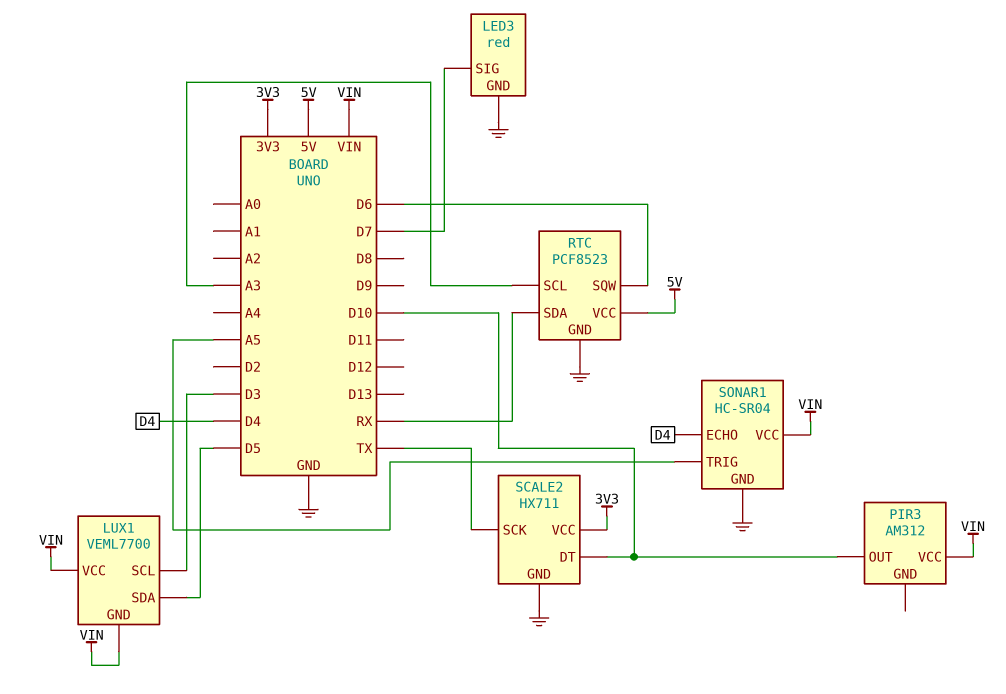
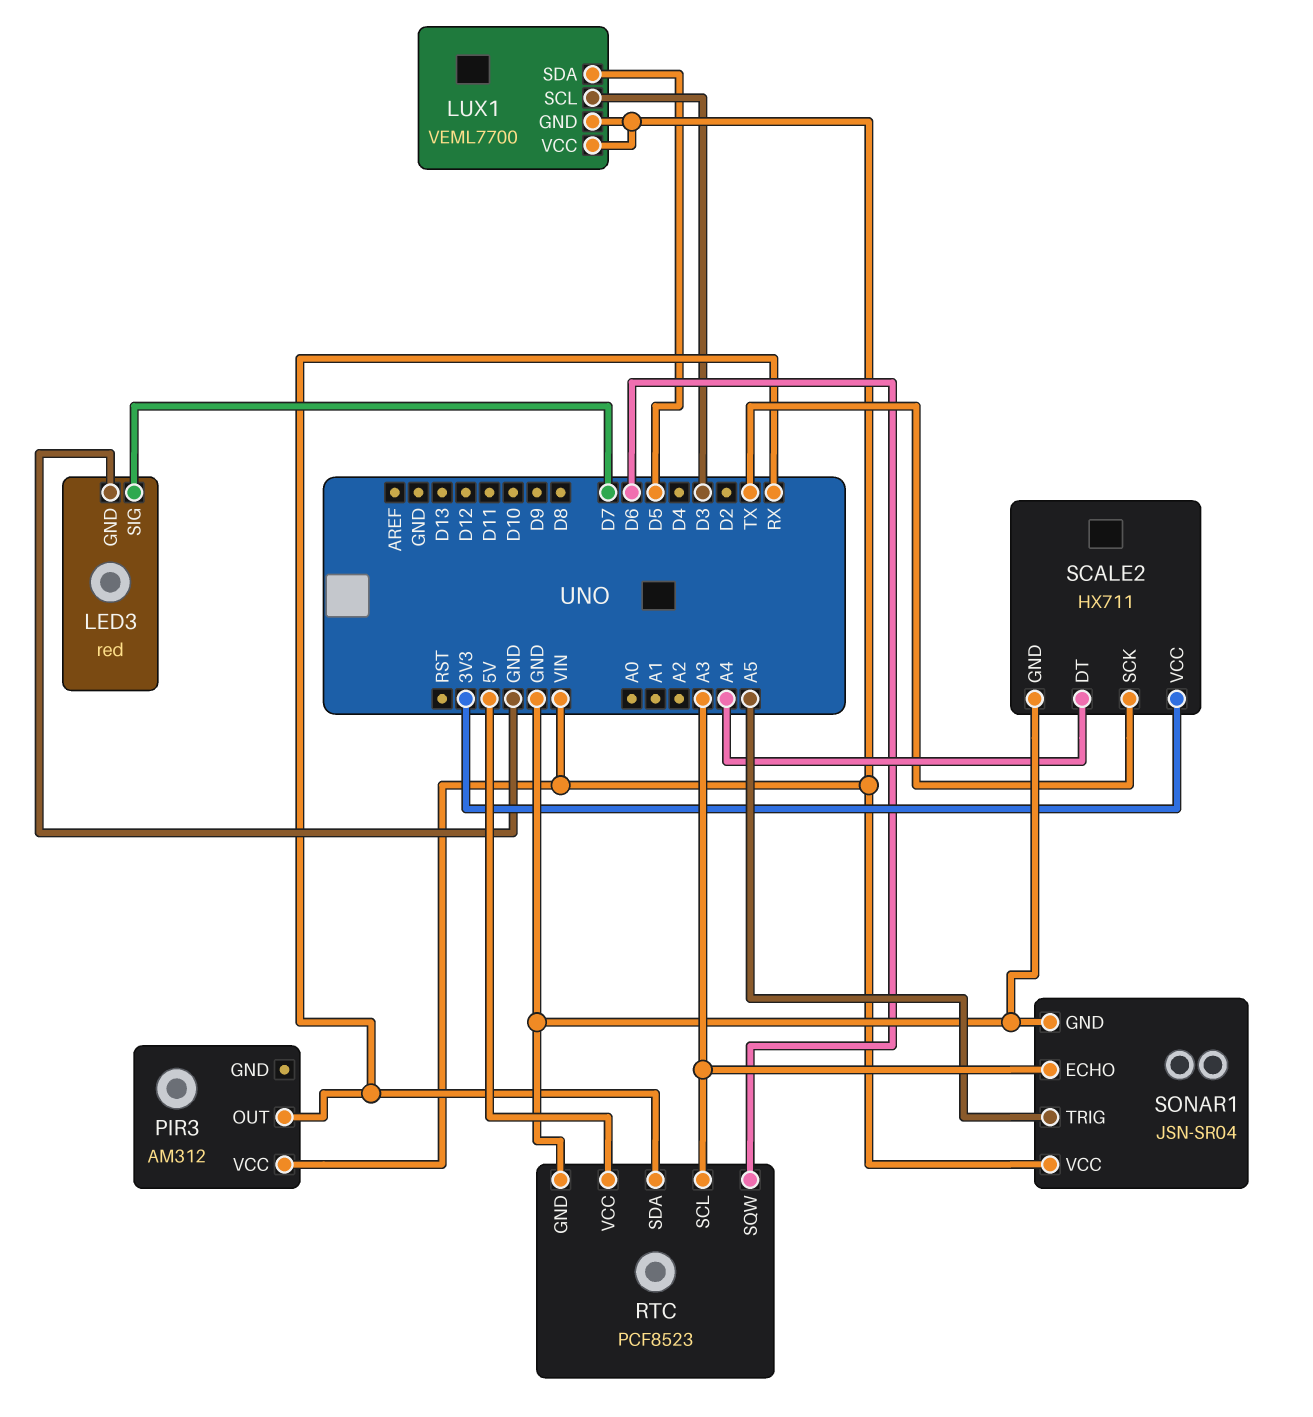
PIR3 pin OUT: D10 -> RX
SCALE2 pin DT: D10 -> A4
SONAR1: HC-SR04 -> JSN-SR04
SONAR1 pin ECHO: D4 -> A3

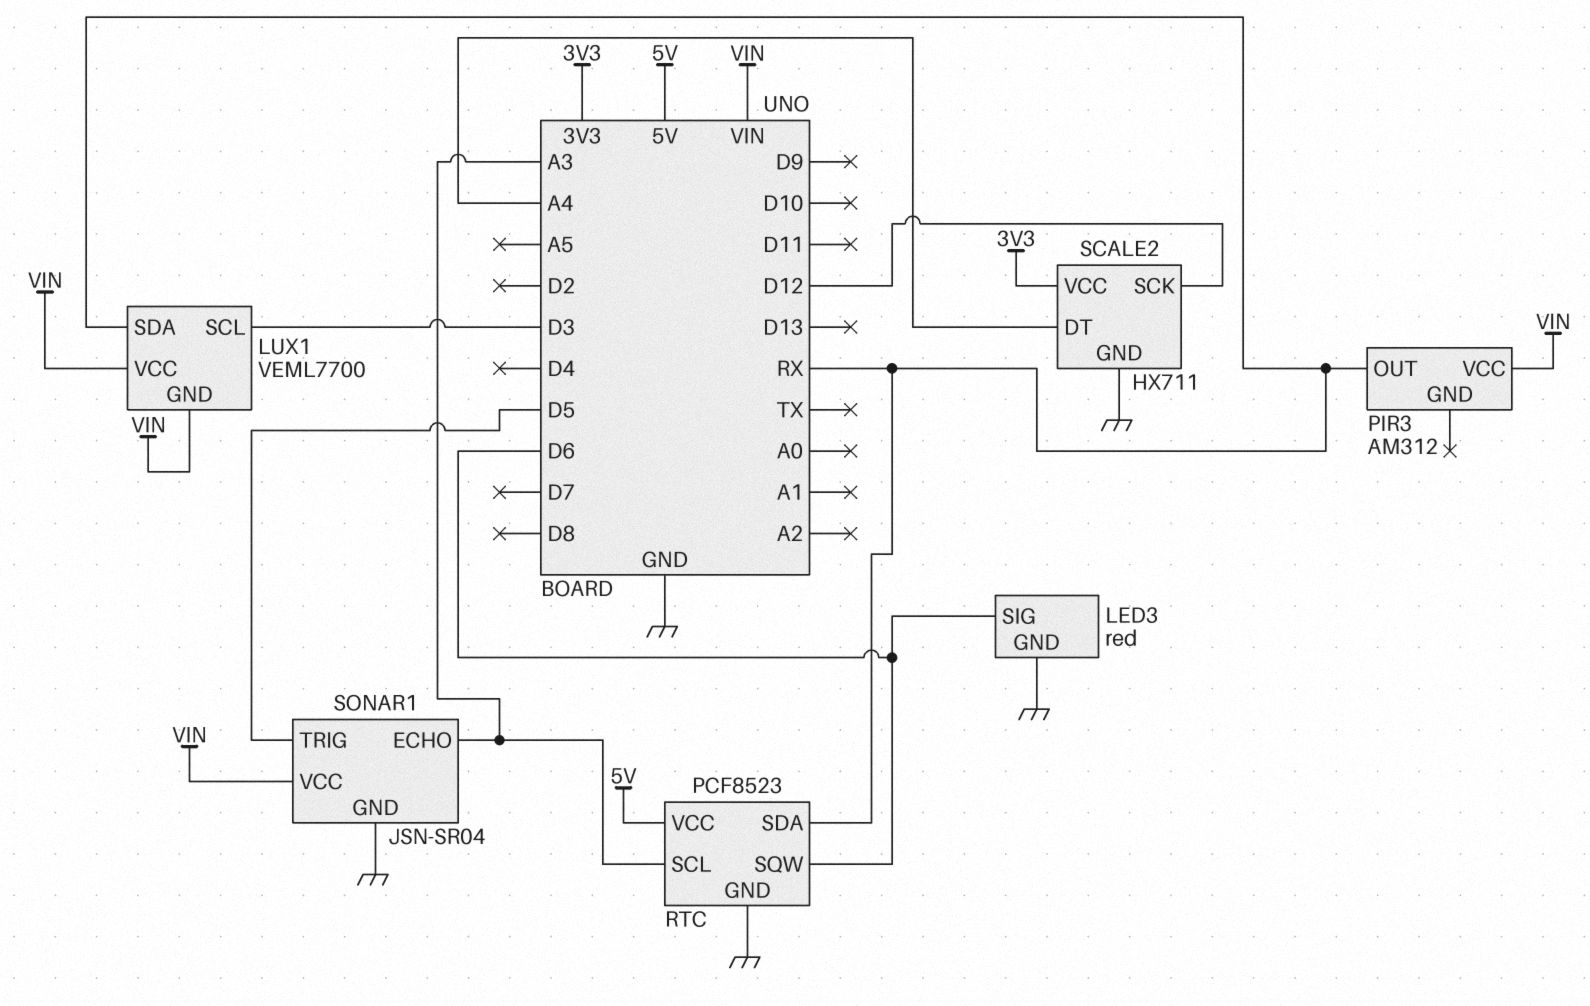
LED3 pin SIG: D7 -> D6
LUX1 pin SDA: D5 -> RX
SCALE2 pin SCK: TX -> D12
SONAR1 pin TRIG: A5 -> D5

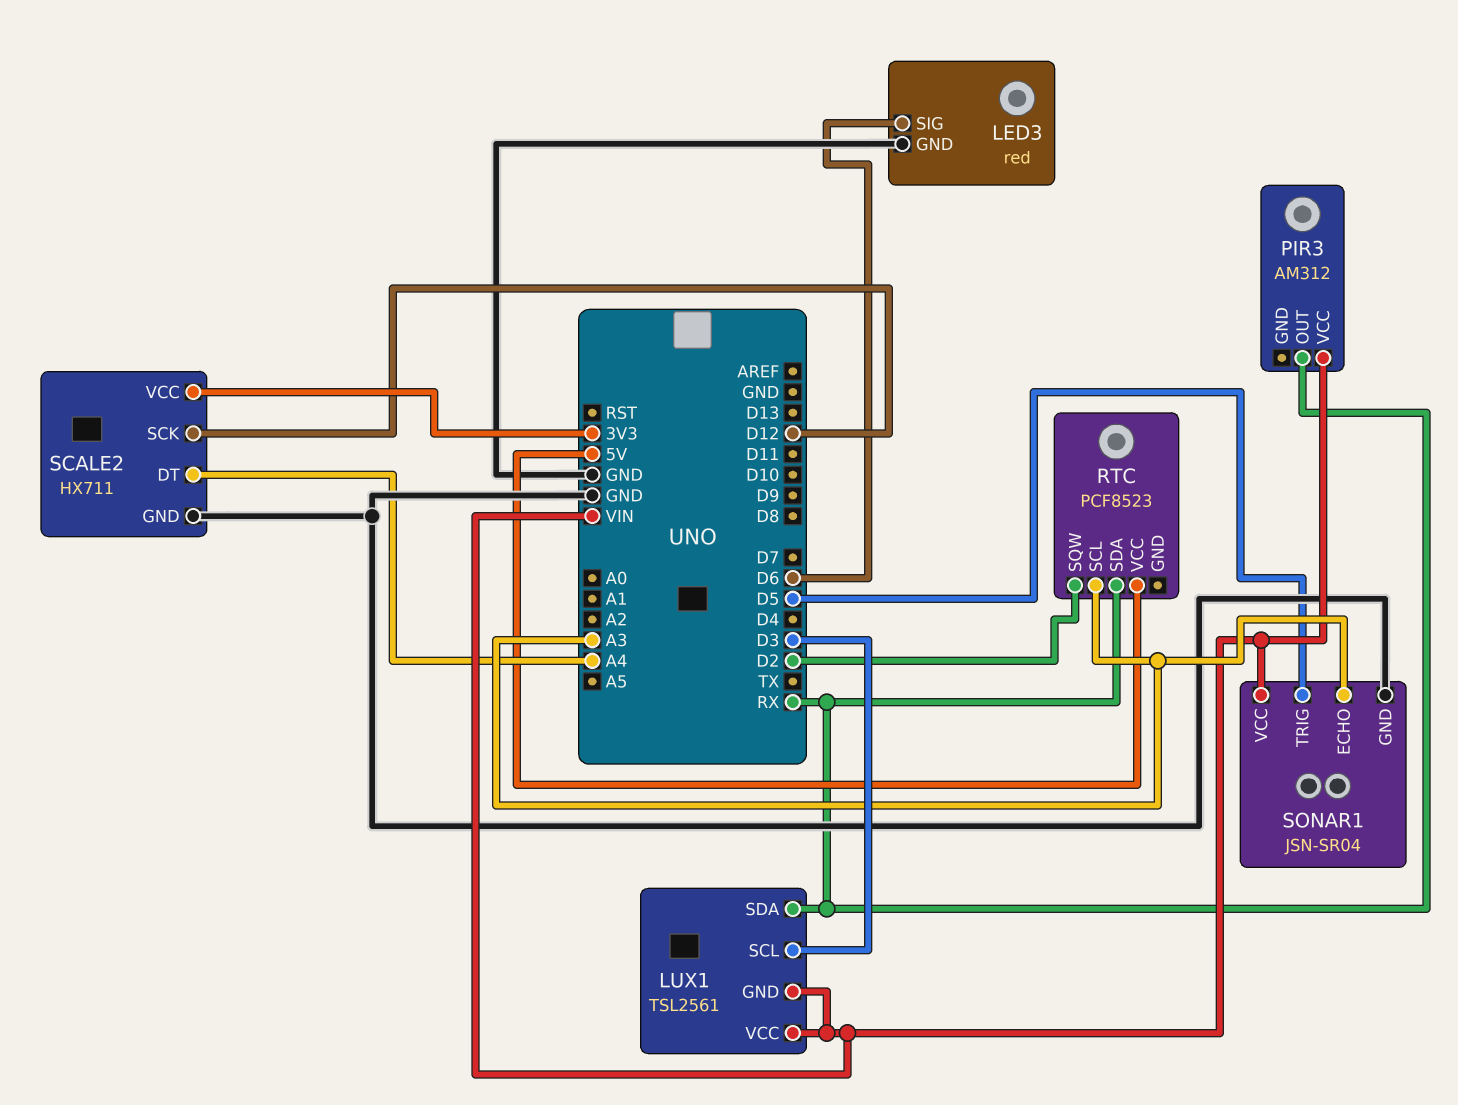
LUX1: VEML7700 -> TSL2561
RTC pin GND: GND -> none
RTC pin SQW: D6 -> D2

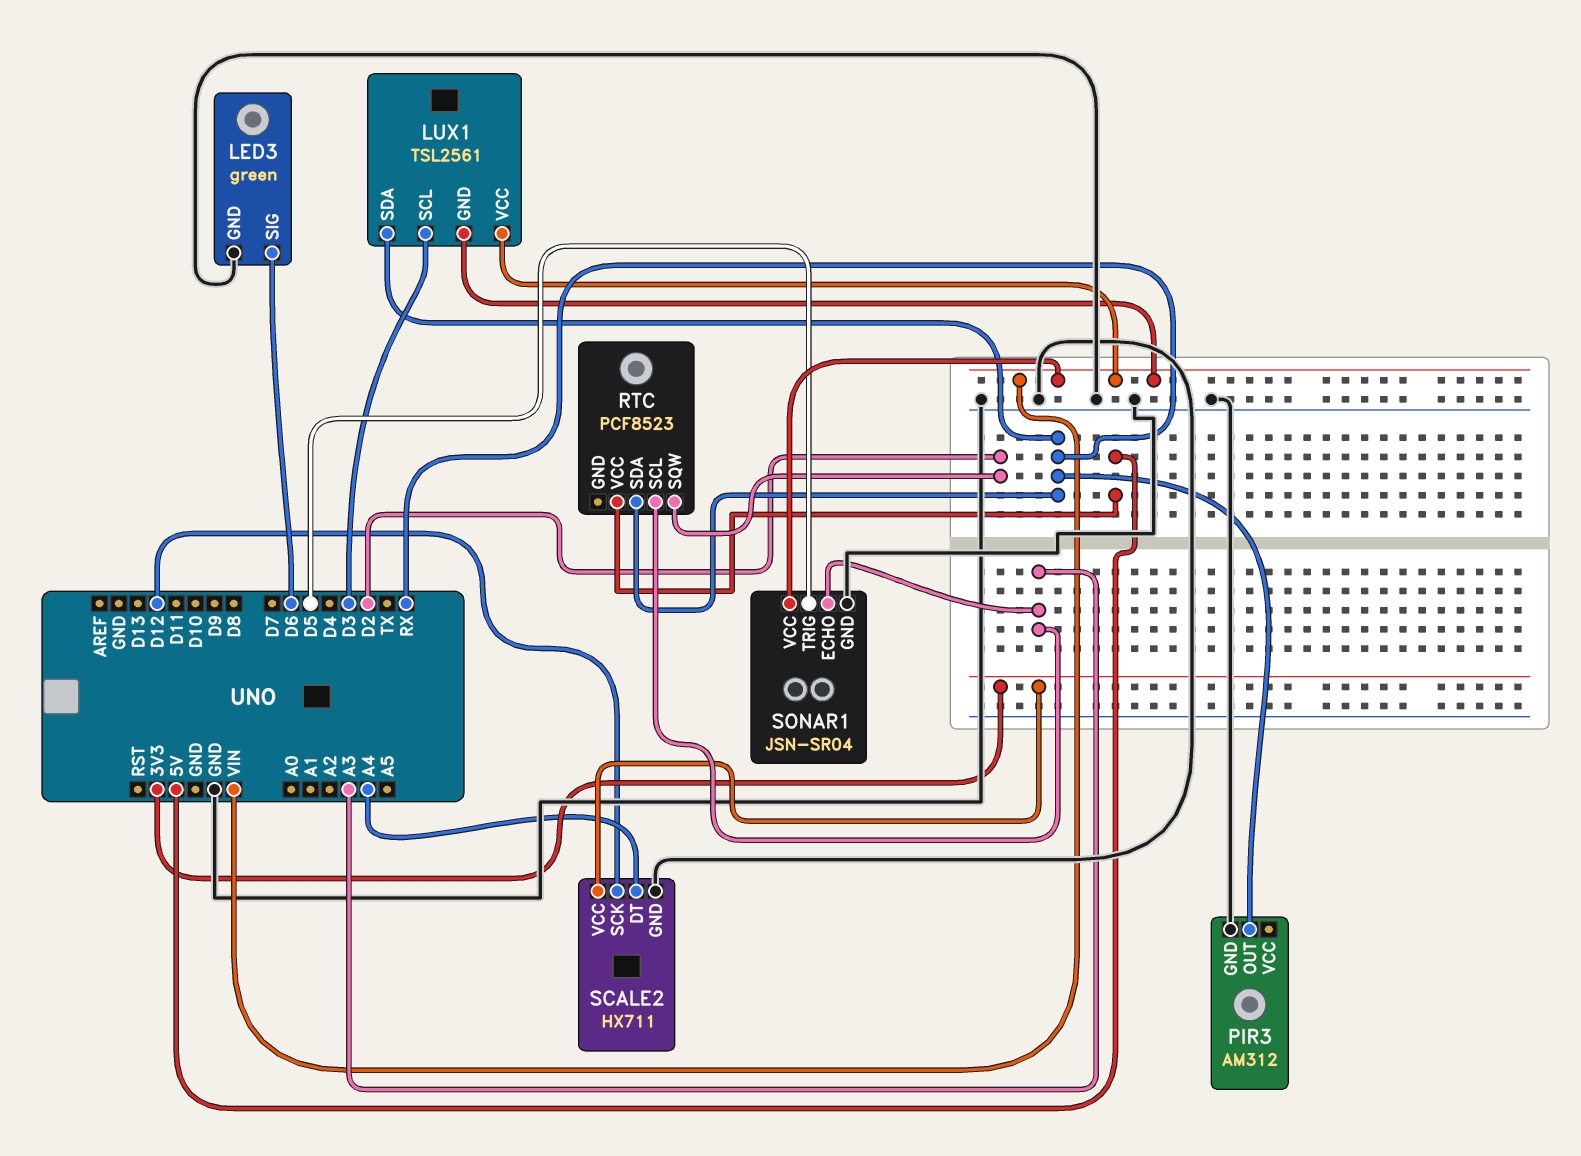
LED3: red -> green
PIR3 pin GND: none -> GND
PIR3 pin VCC: VIN -> none

